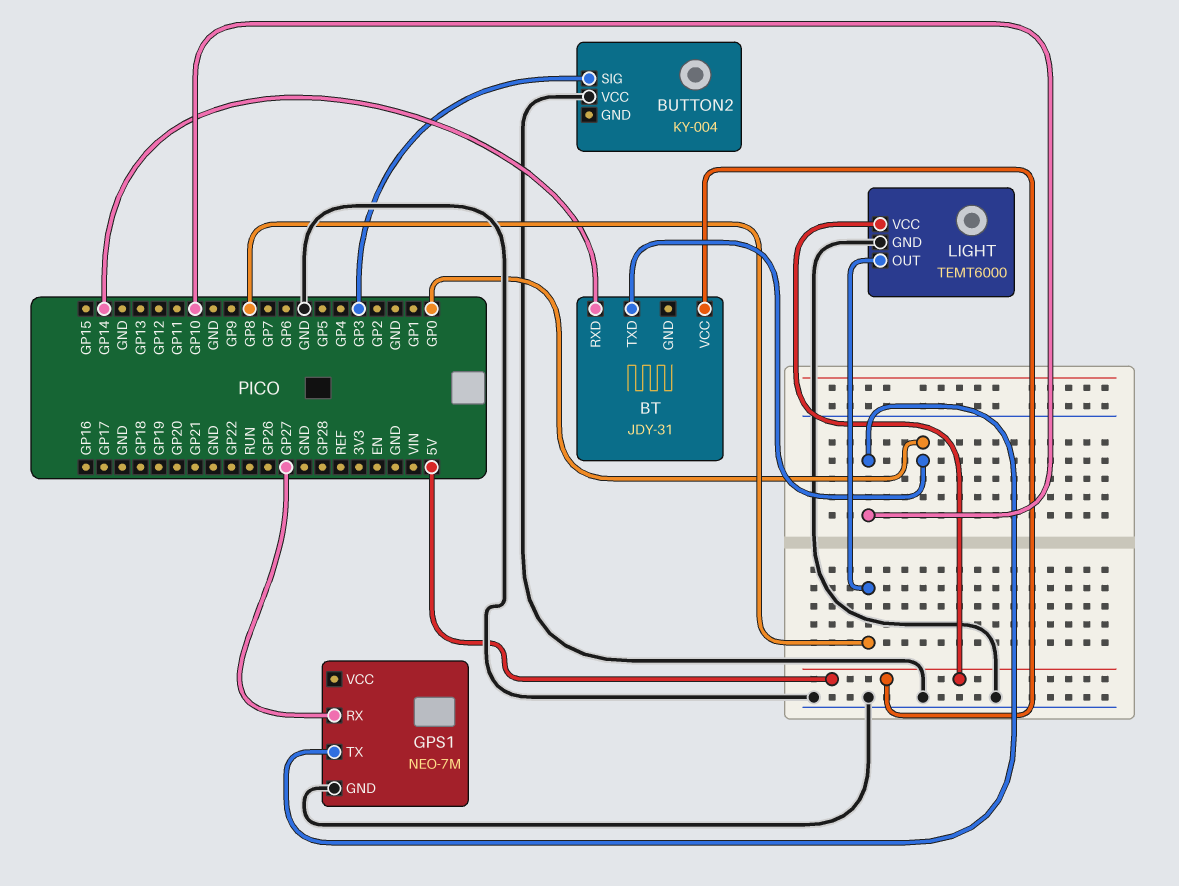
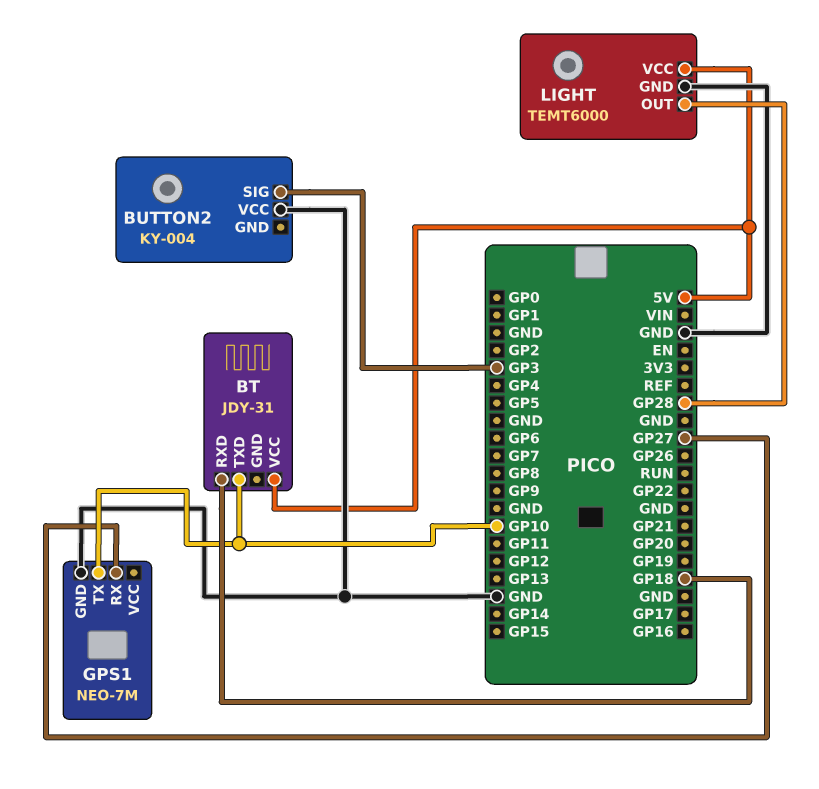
BT pin RXD: GP14 -> GP18
BT pin TXD: GP0 -> GP10
LIGHT pin OUT: GP8 -> GP28

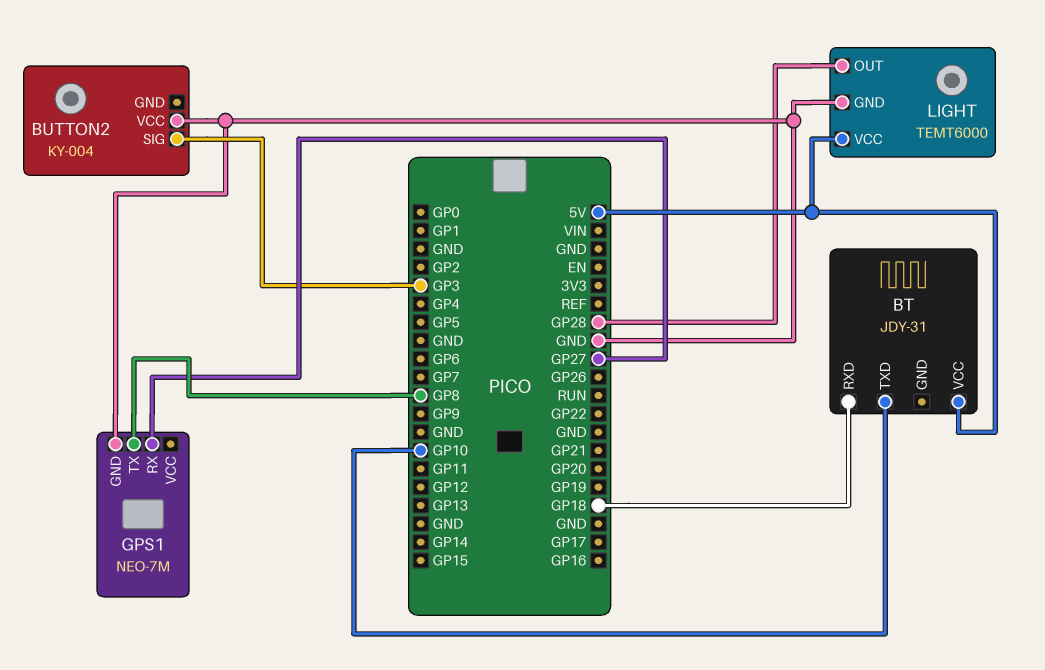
GPS1 pin TX: GP10 -> GP8

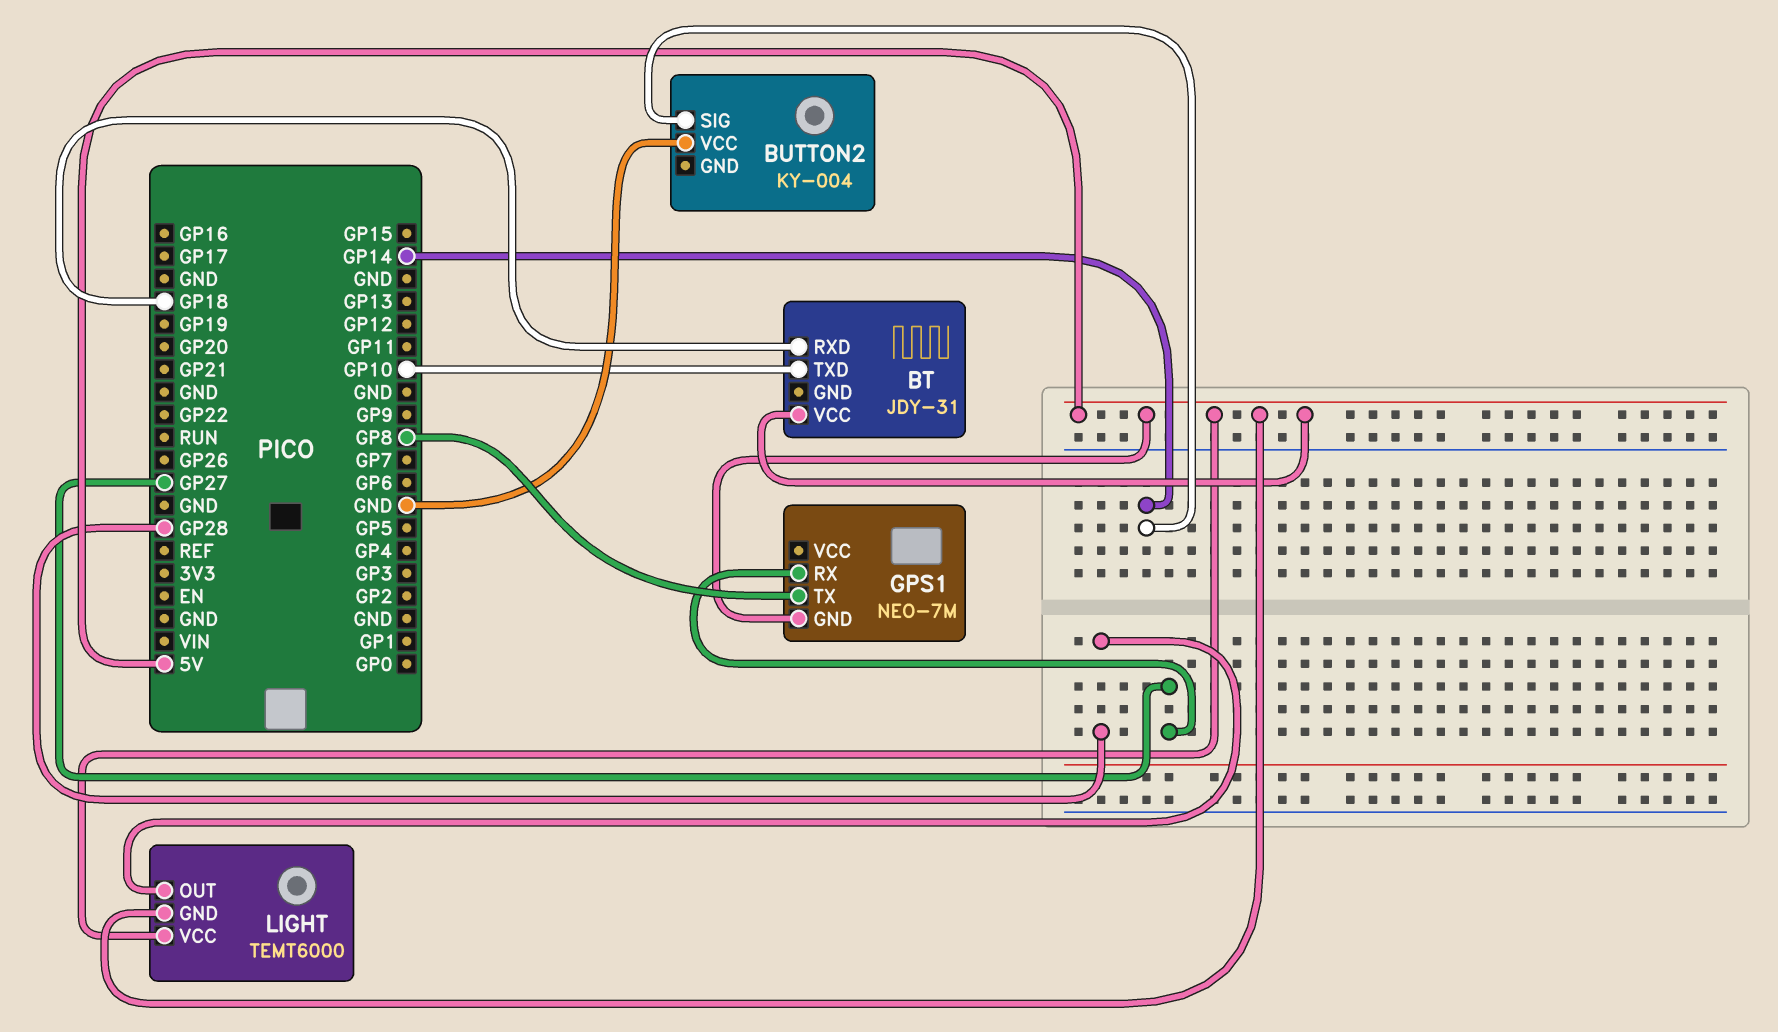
BUTTON2 pin SIG: GP3 -> GP14
GPS1 pin GND: GND -> 5V
LIGHT pin GND: GND -> 5V

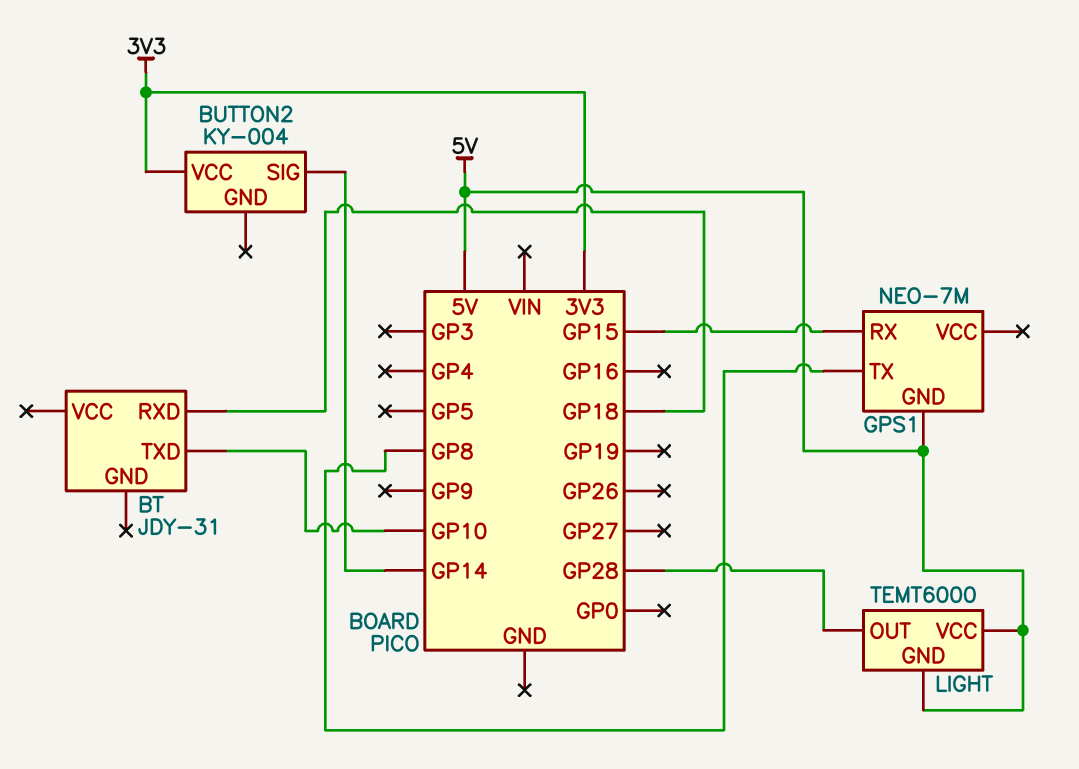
BT pin VCC: 5V -> none
BUTTON2 pin VCC: GND -> 3V3
GPS1 pin RX: GP27 -> GP15

